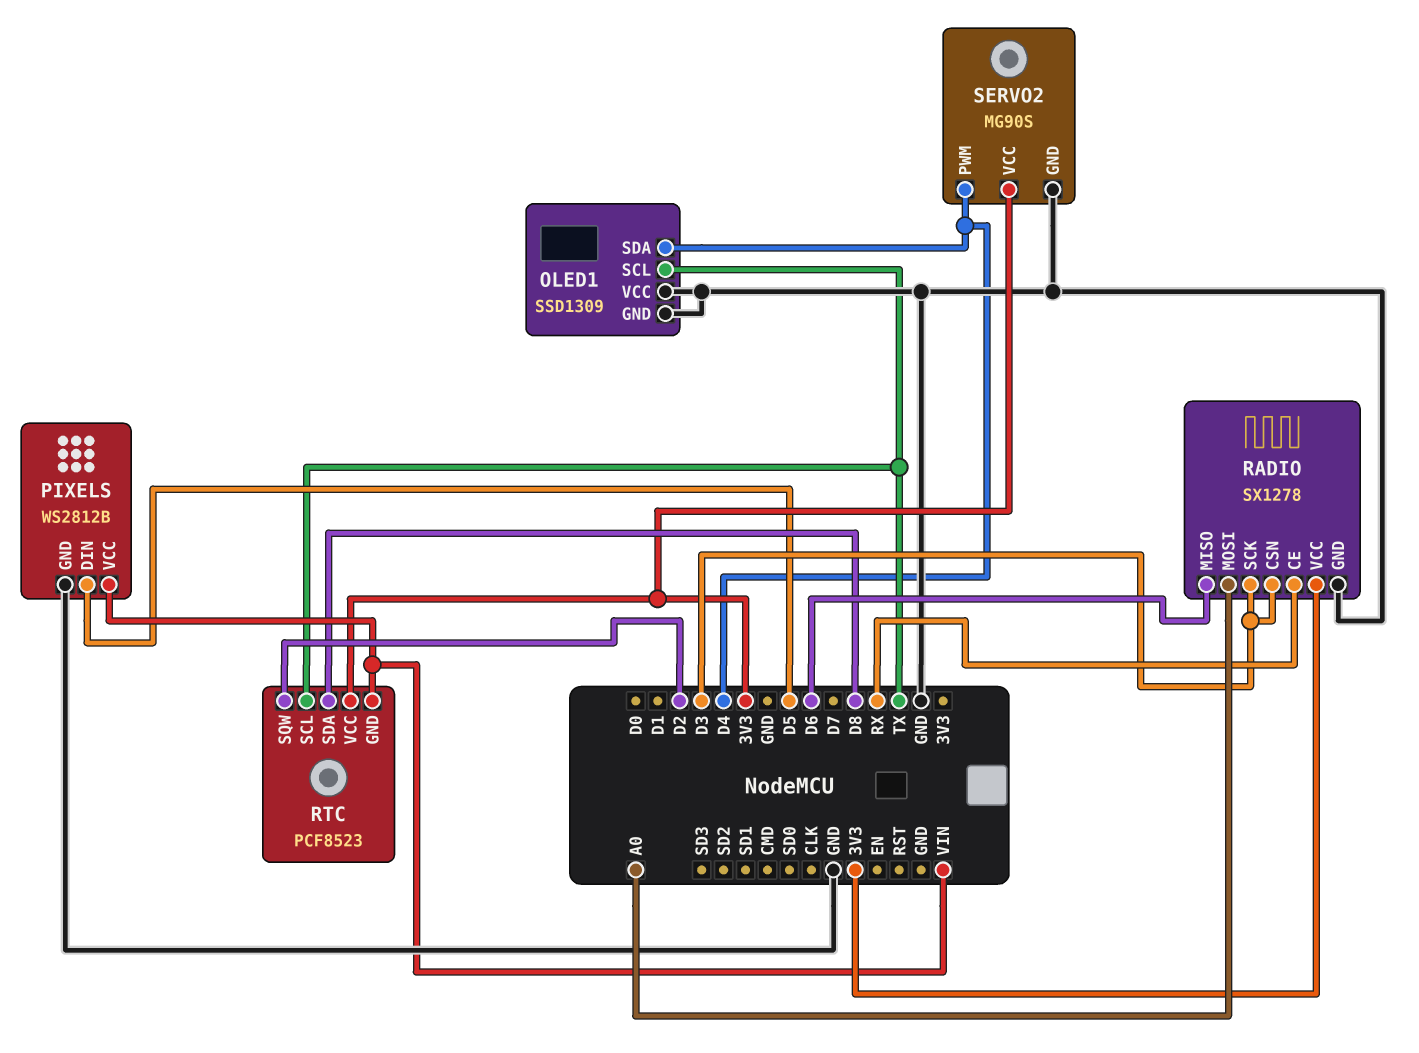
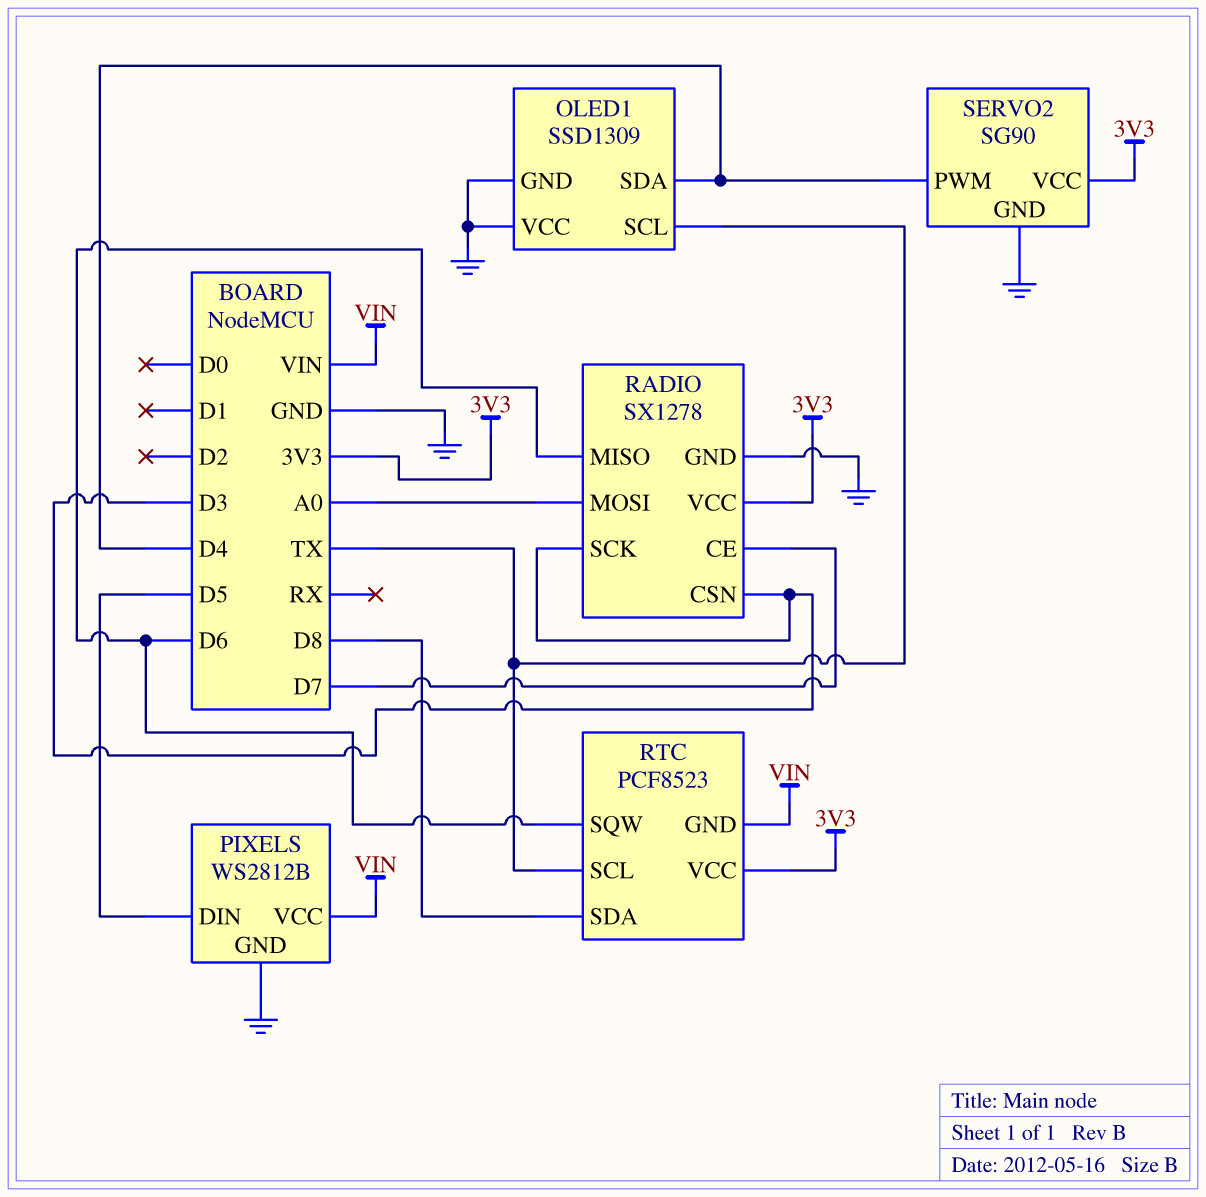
RADIO pin CE: RX -> D7
RTC pin SQW: D2 -> D6
SERVO2: MG90S -> SG90

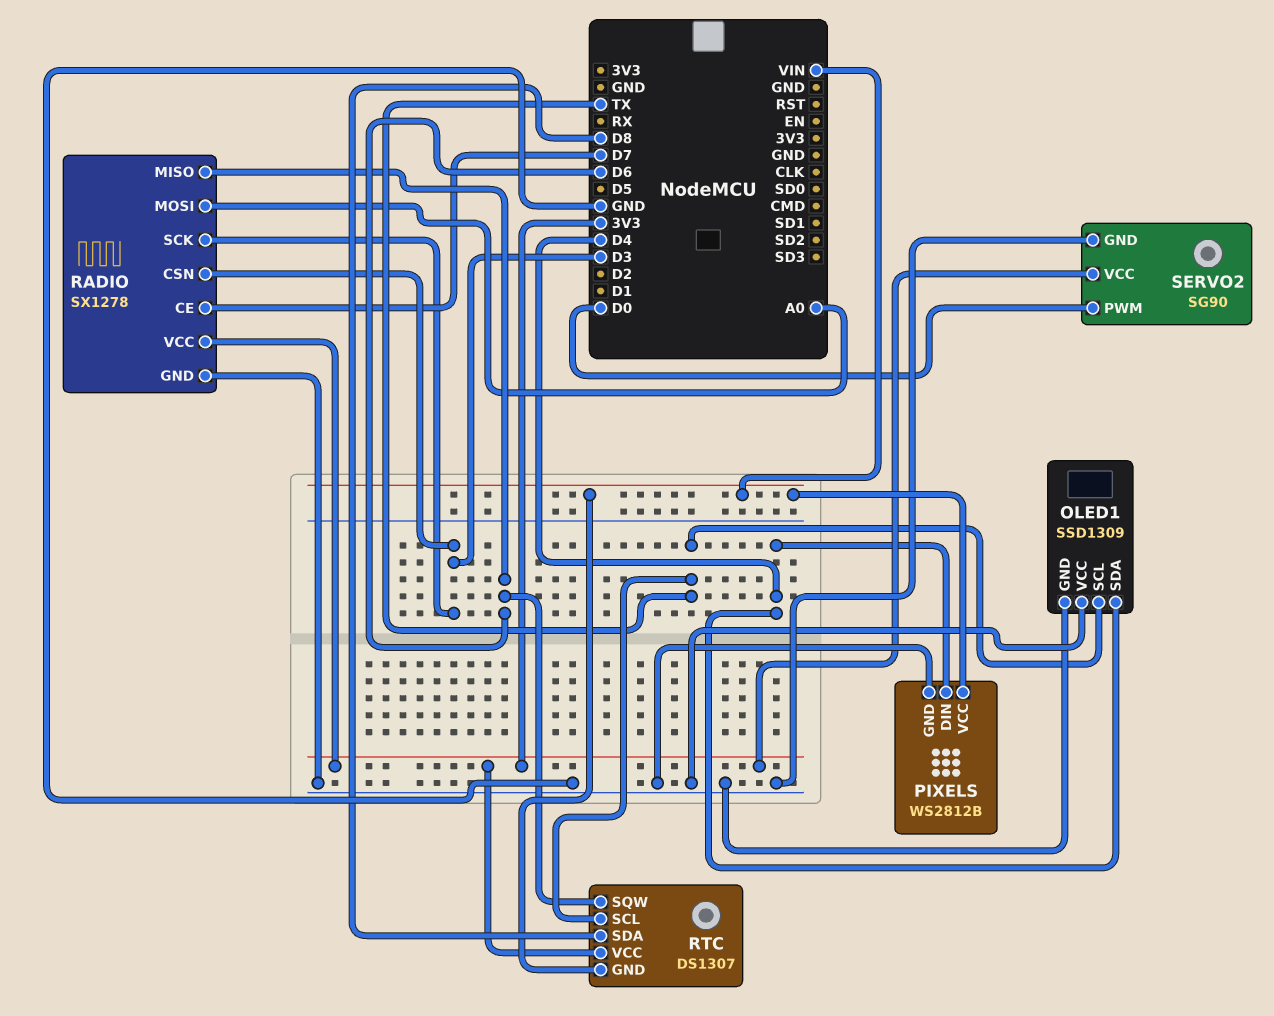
PIXELS pin DIN: D5 -> D4
RTC: PCF8523 -> DS1307
SERVO2 pin PWM: D4 -> D0

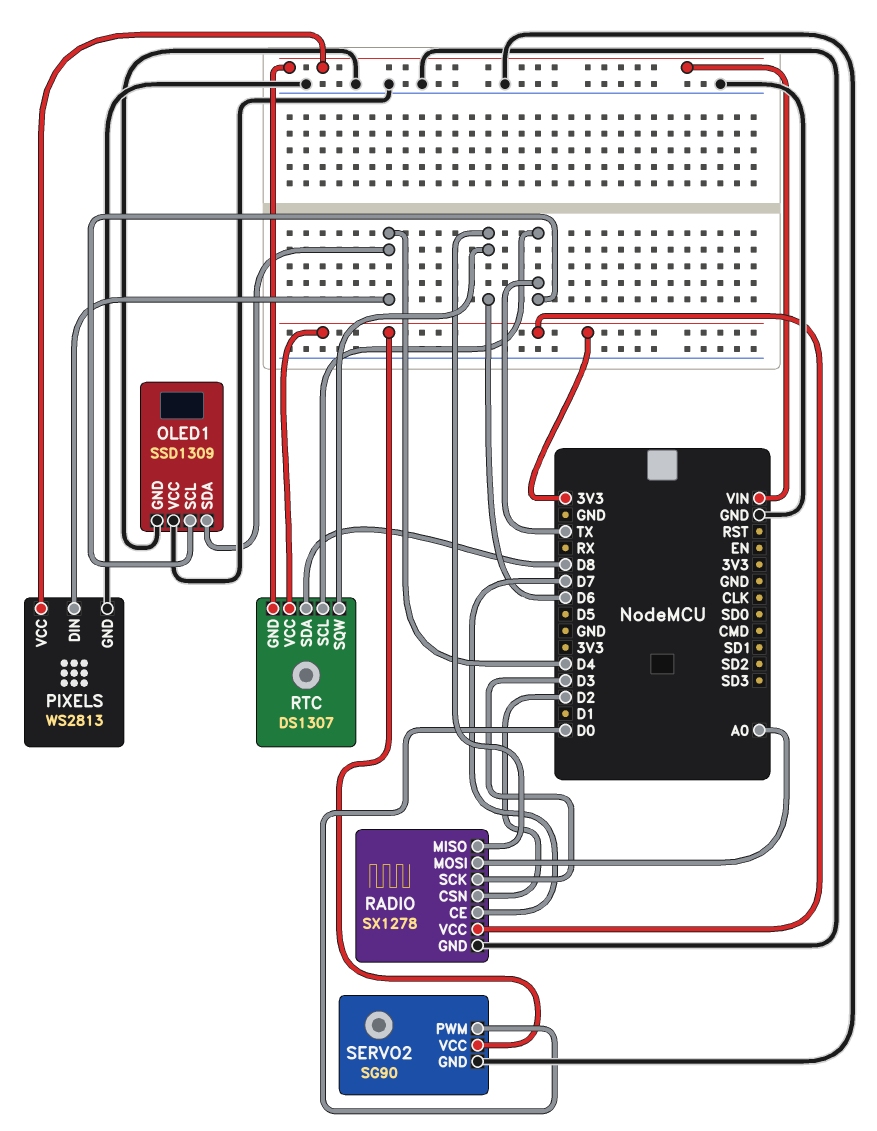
PIXELS: WS2812B -> WS2813
RADIO pin CSN: D3 -> D2

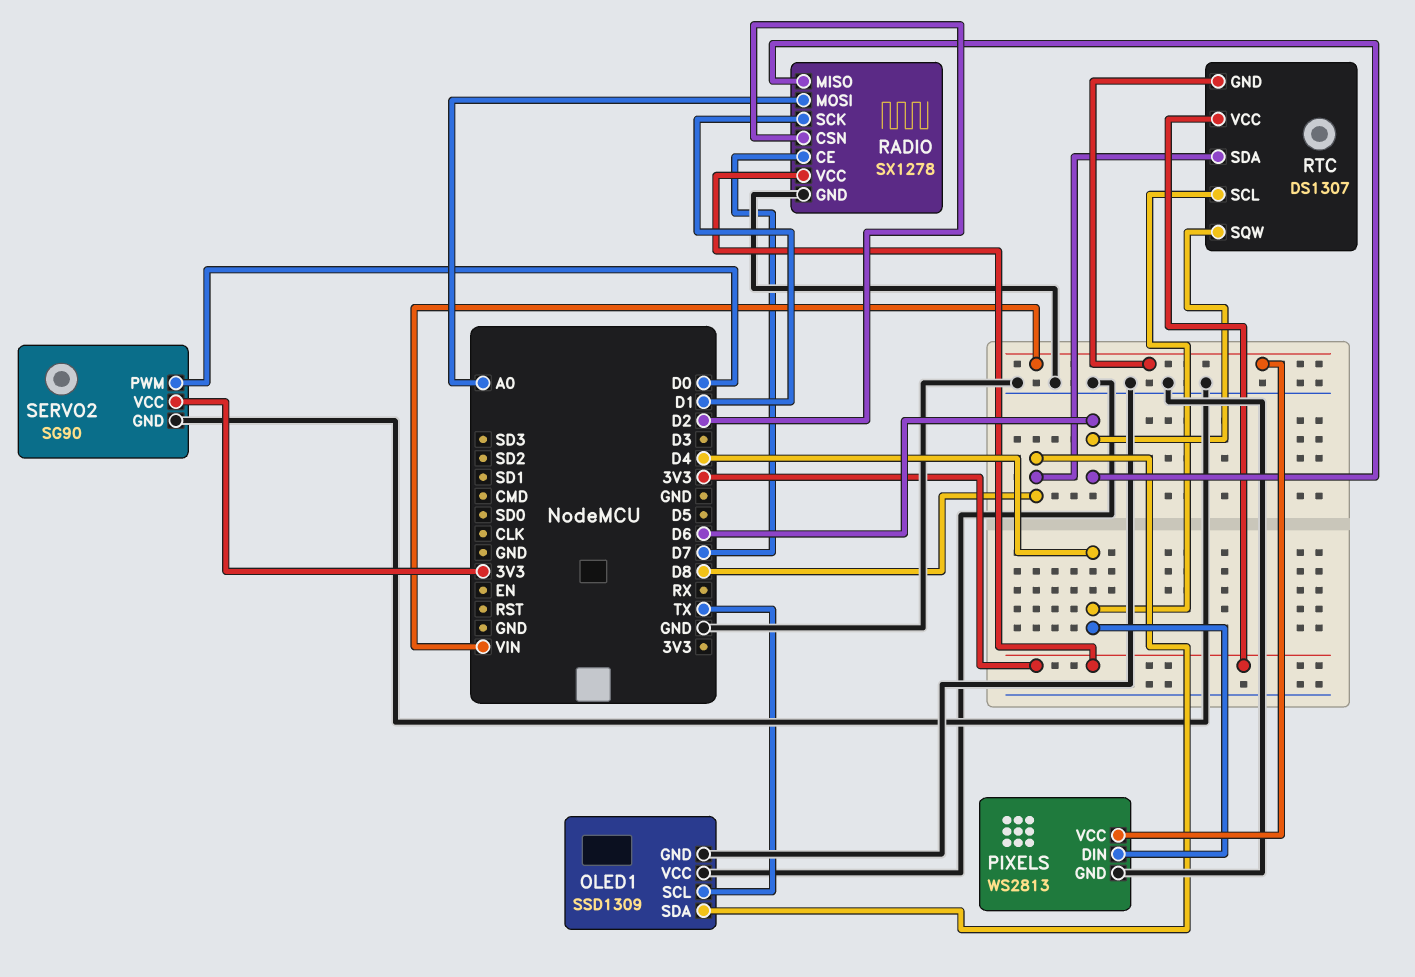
OLED1 pin SDA: D4 -> D8
RADIO pin SCK: D3 -> D1
RTC pin SCL: TX -> D4

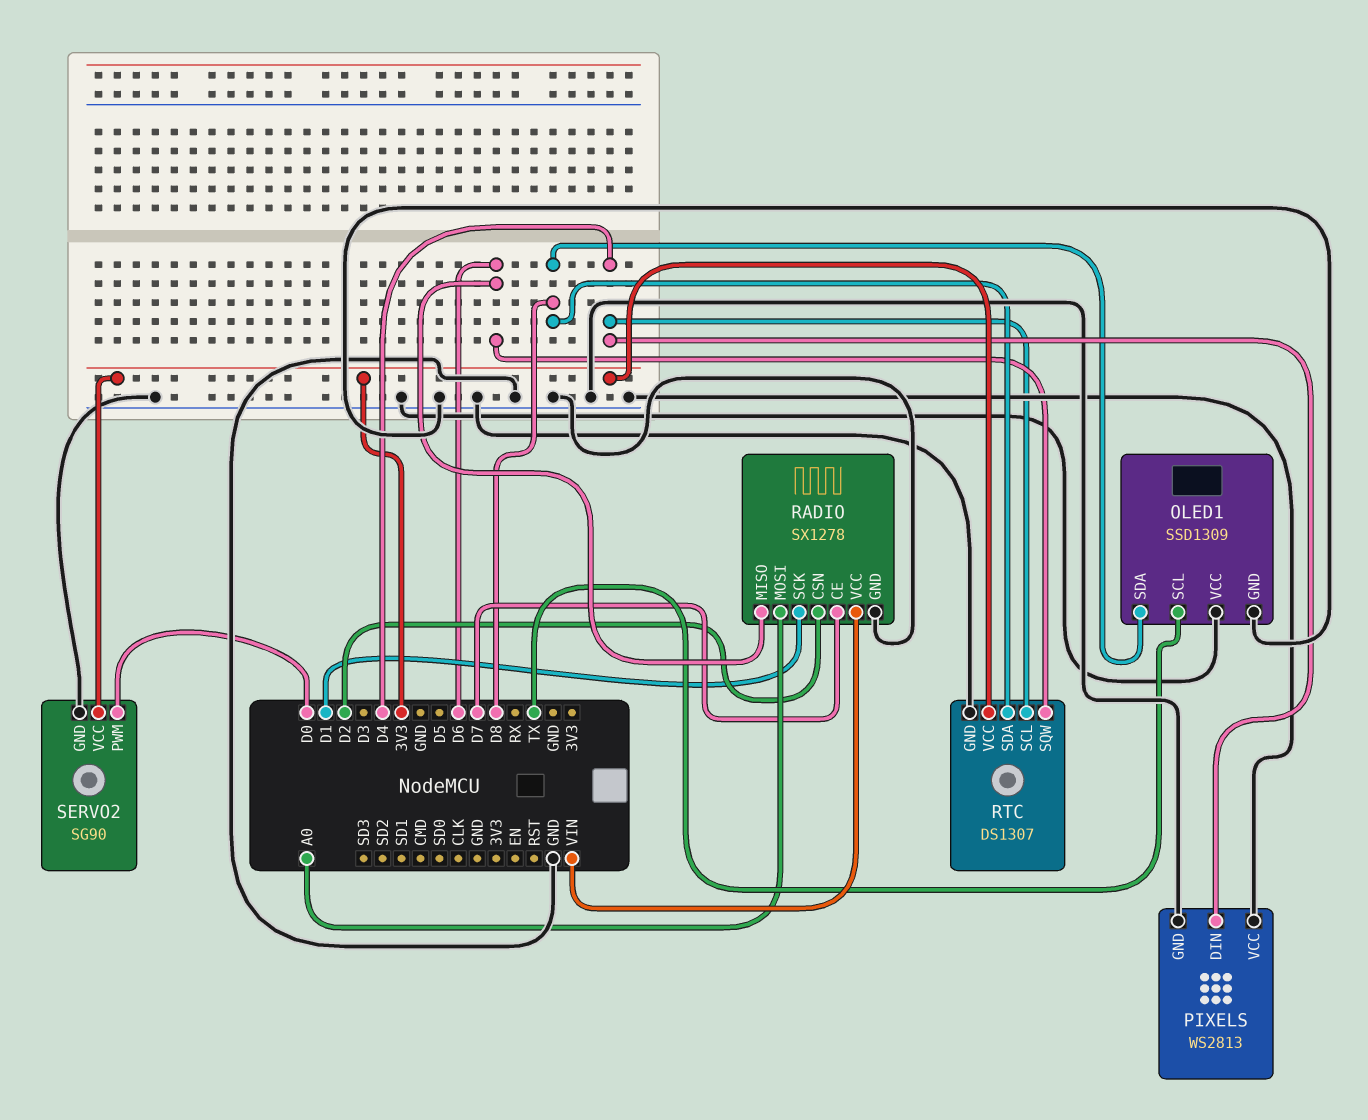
PIXELS pin VCC: VIN -> GND
RADIO pin VCC: 3V3 -> VIN
RTC pin GND: VIN -> GND

